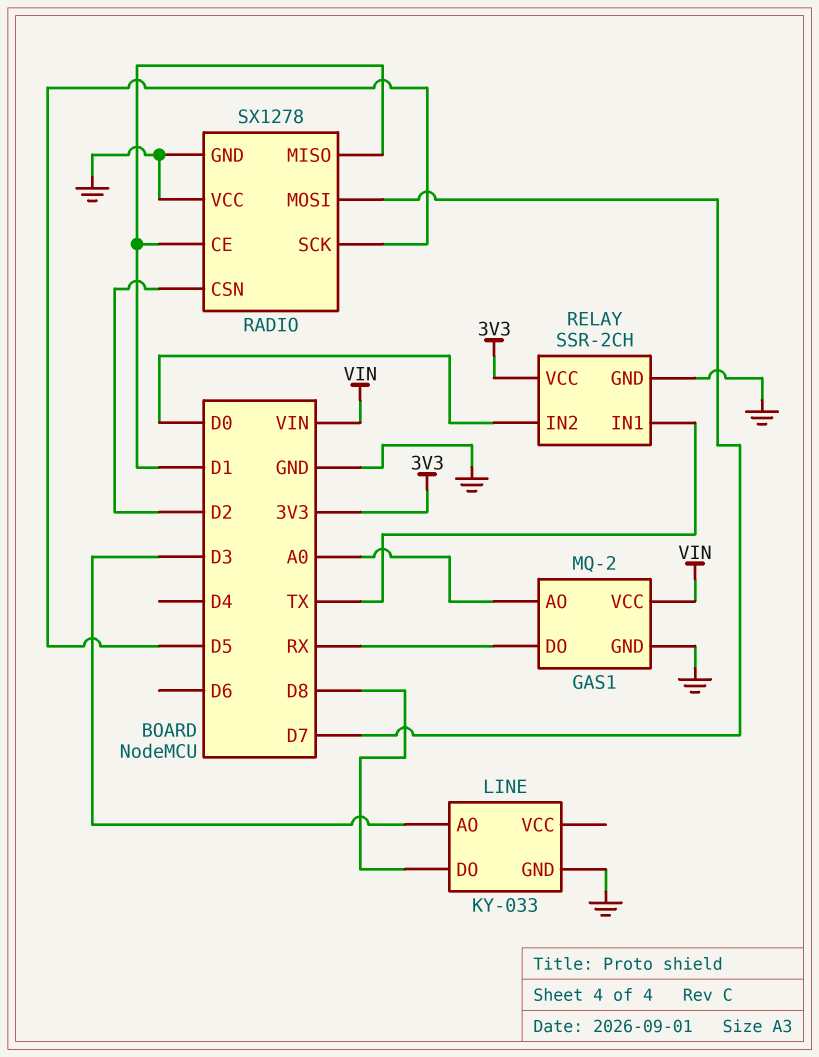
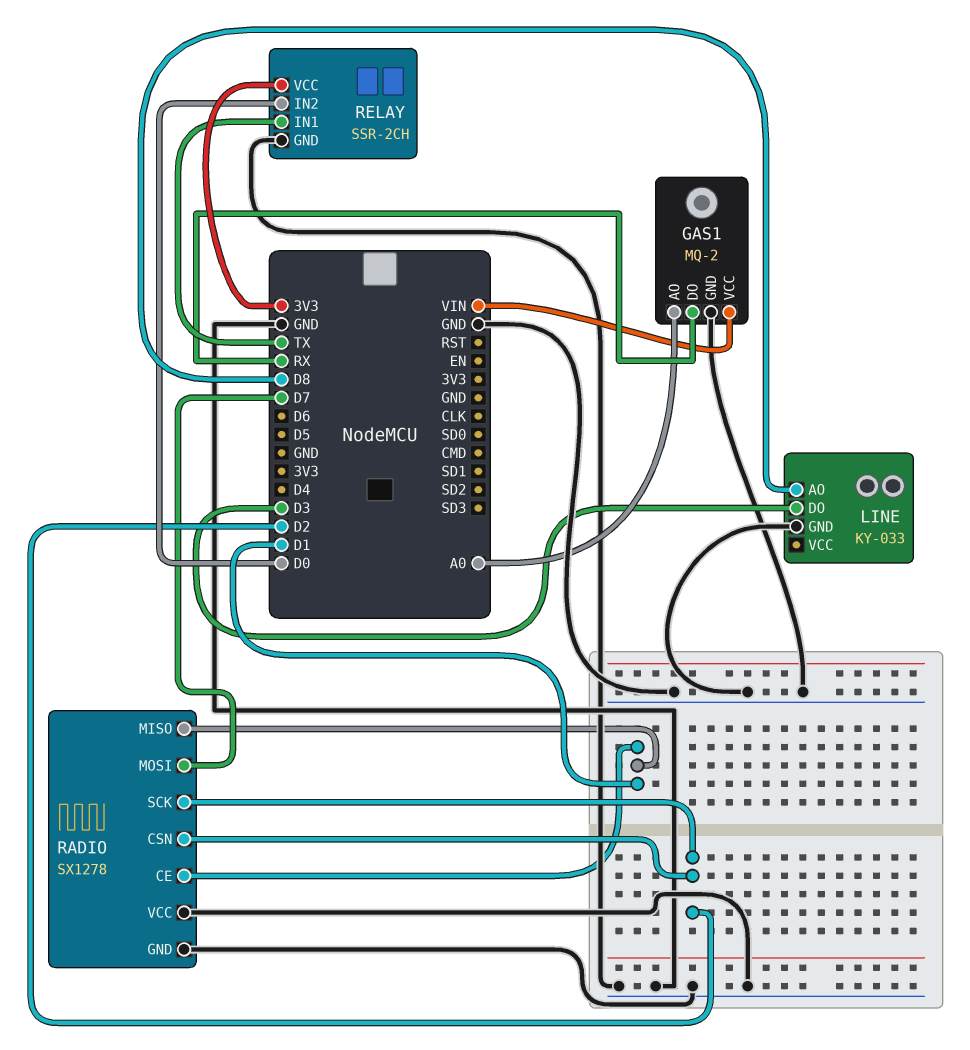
LINE pin AO: D3 -> D8
LINE pin DO: D8 -> D3
RADIO pin SCK: D5 -> D2

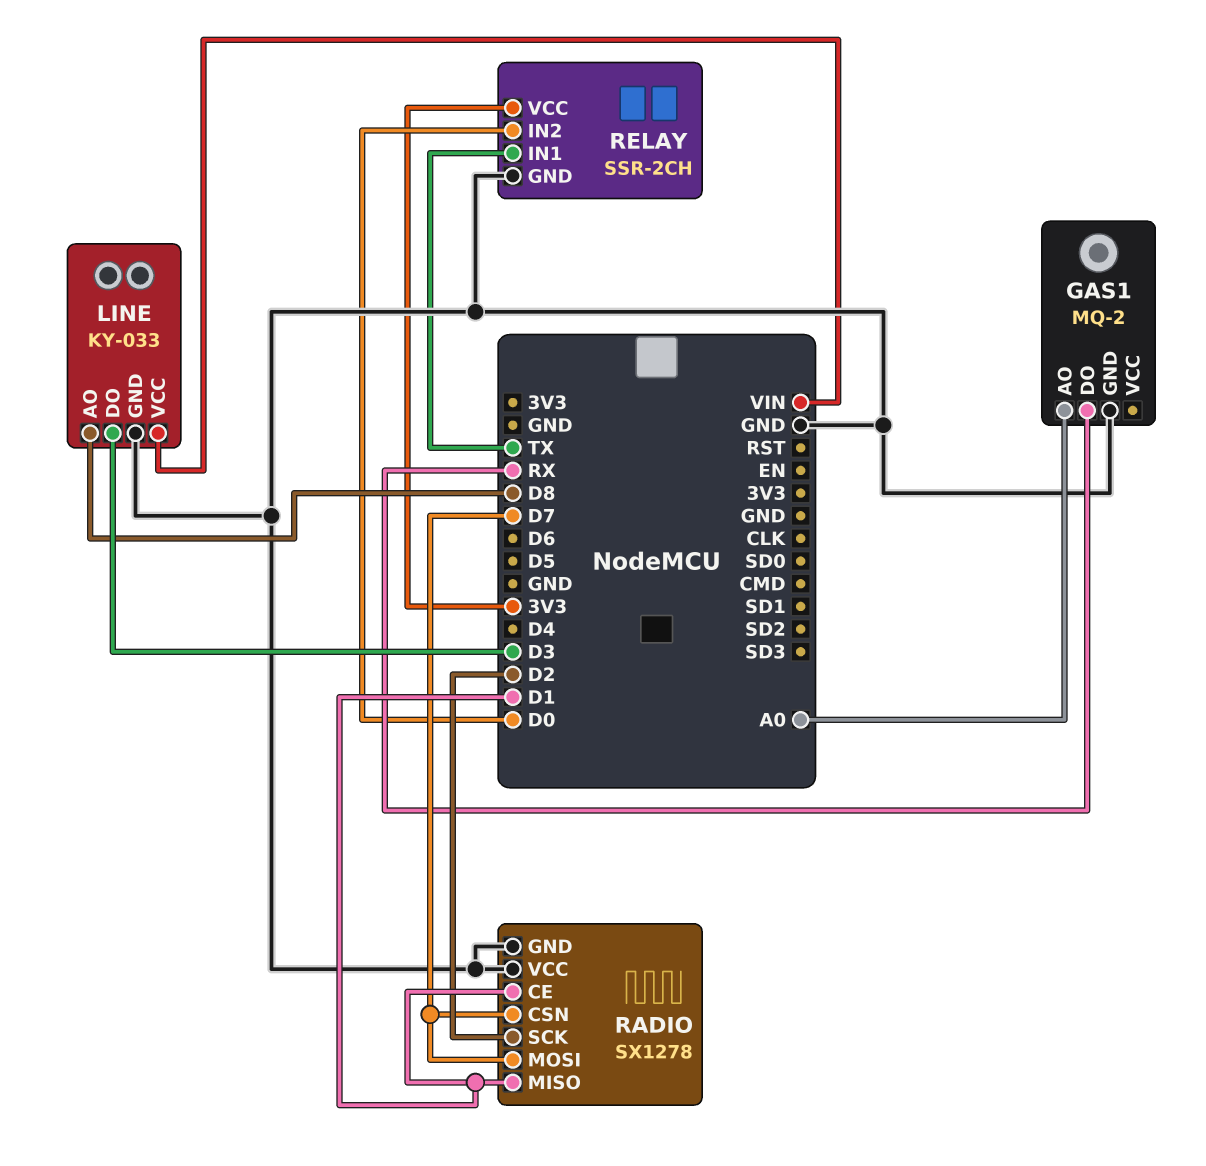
GAS1 pin VCC: VIN -> none
LINE pin VCC: none -> VIN
RADIO pin CSN: D2 -> D7

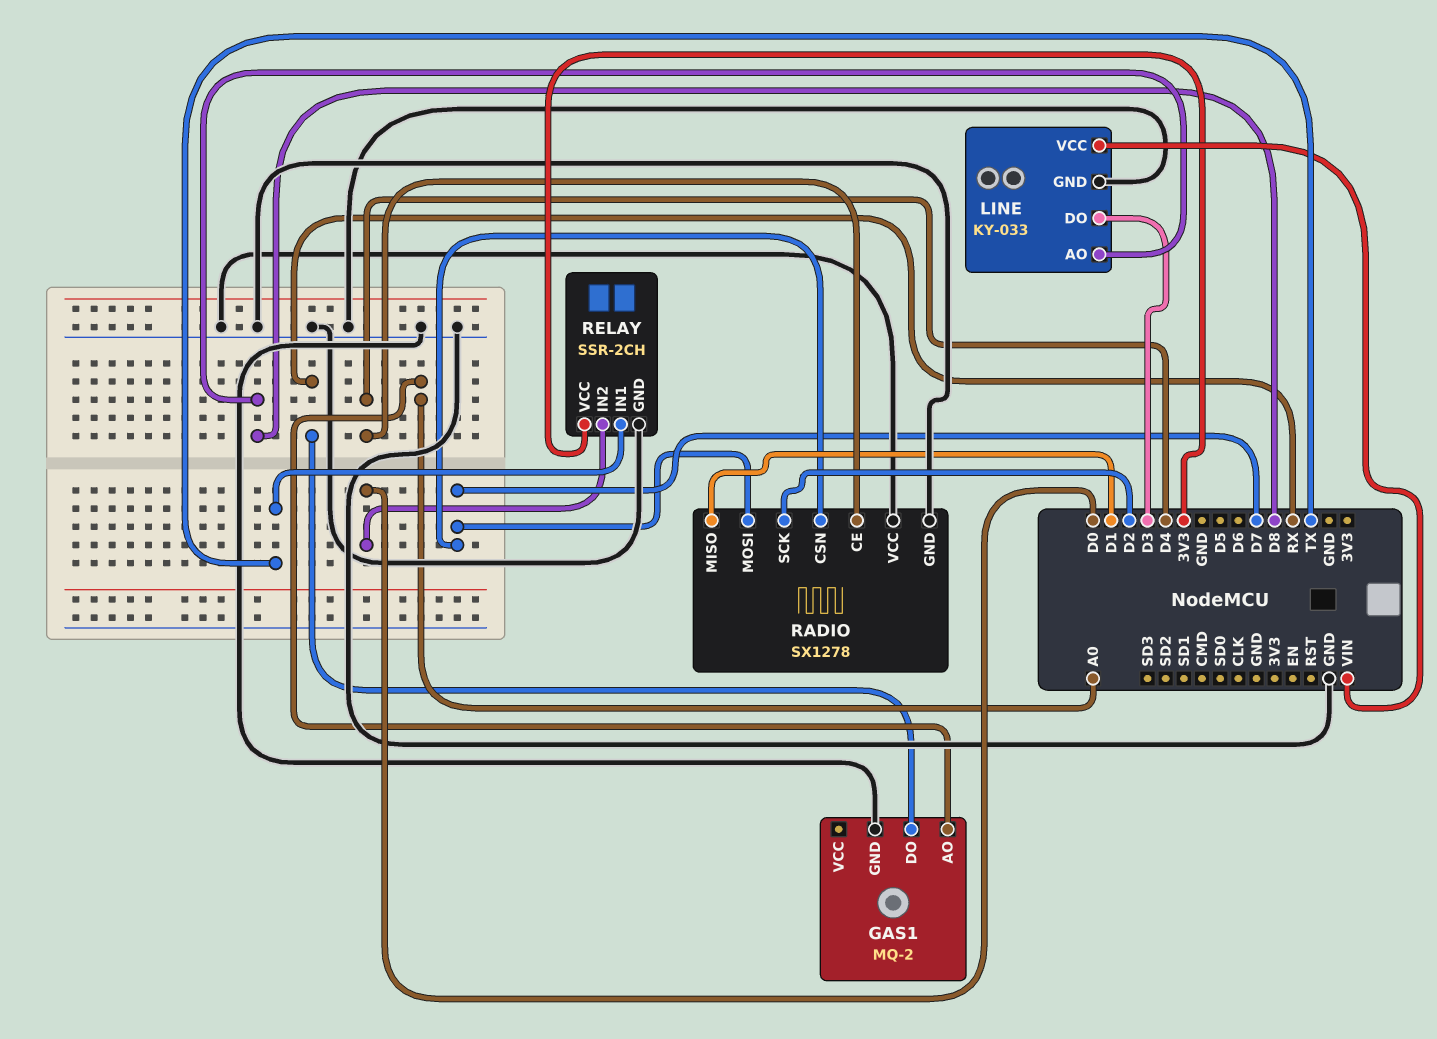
RADIO pin CE: D1 -> D4

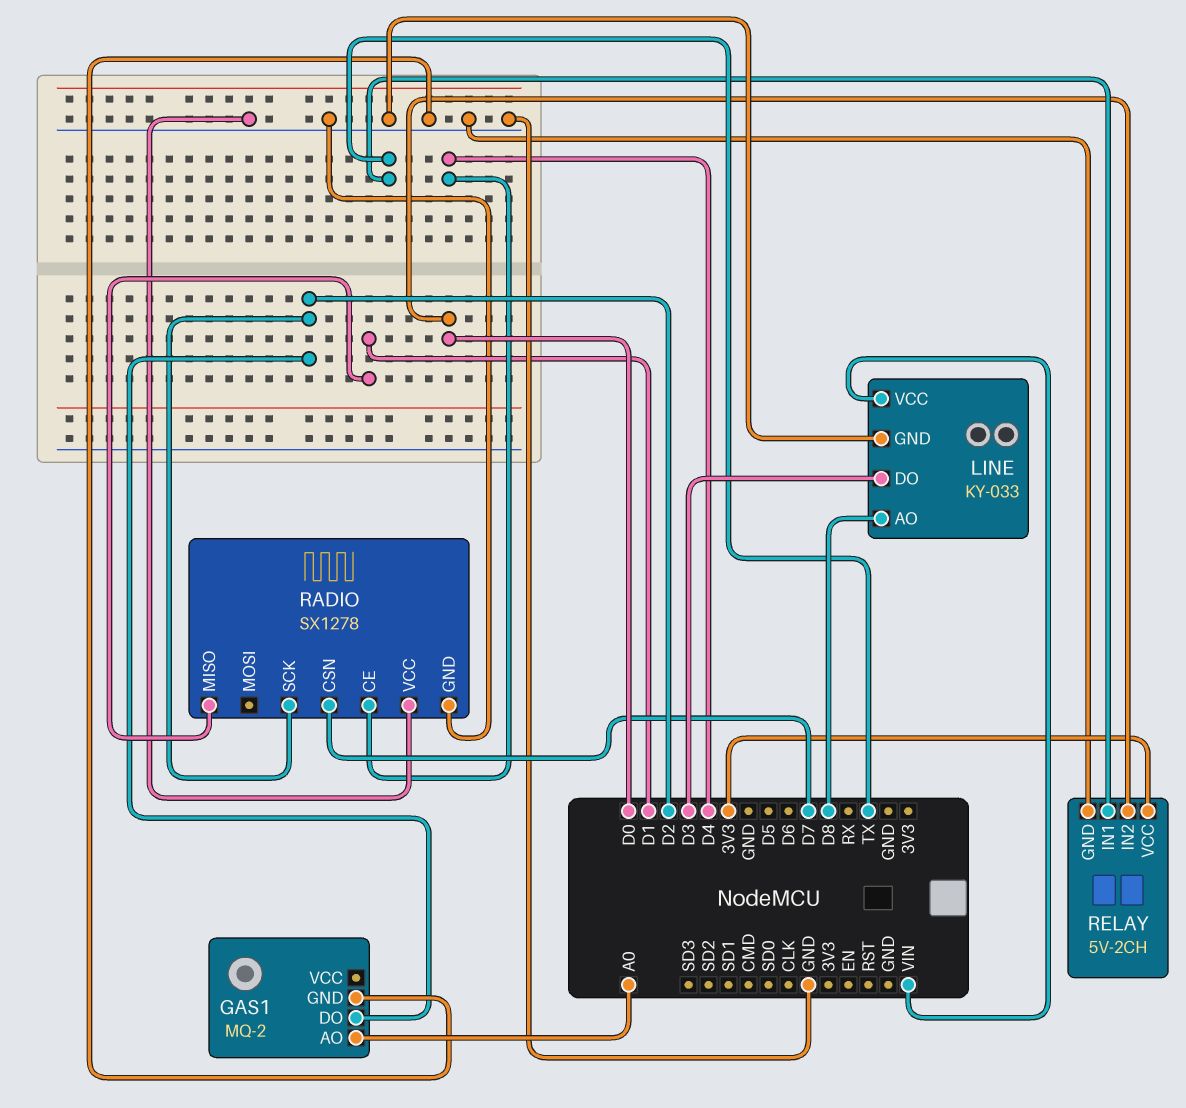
GAS1 pin DO: RX -> D2
RADIO pin MOSI: D7 -> none
RELAY: SSR-2CH -> 5V-2CH

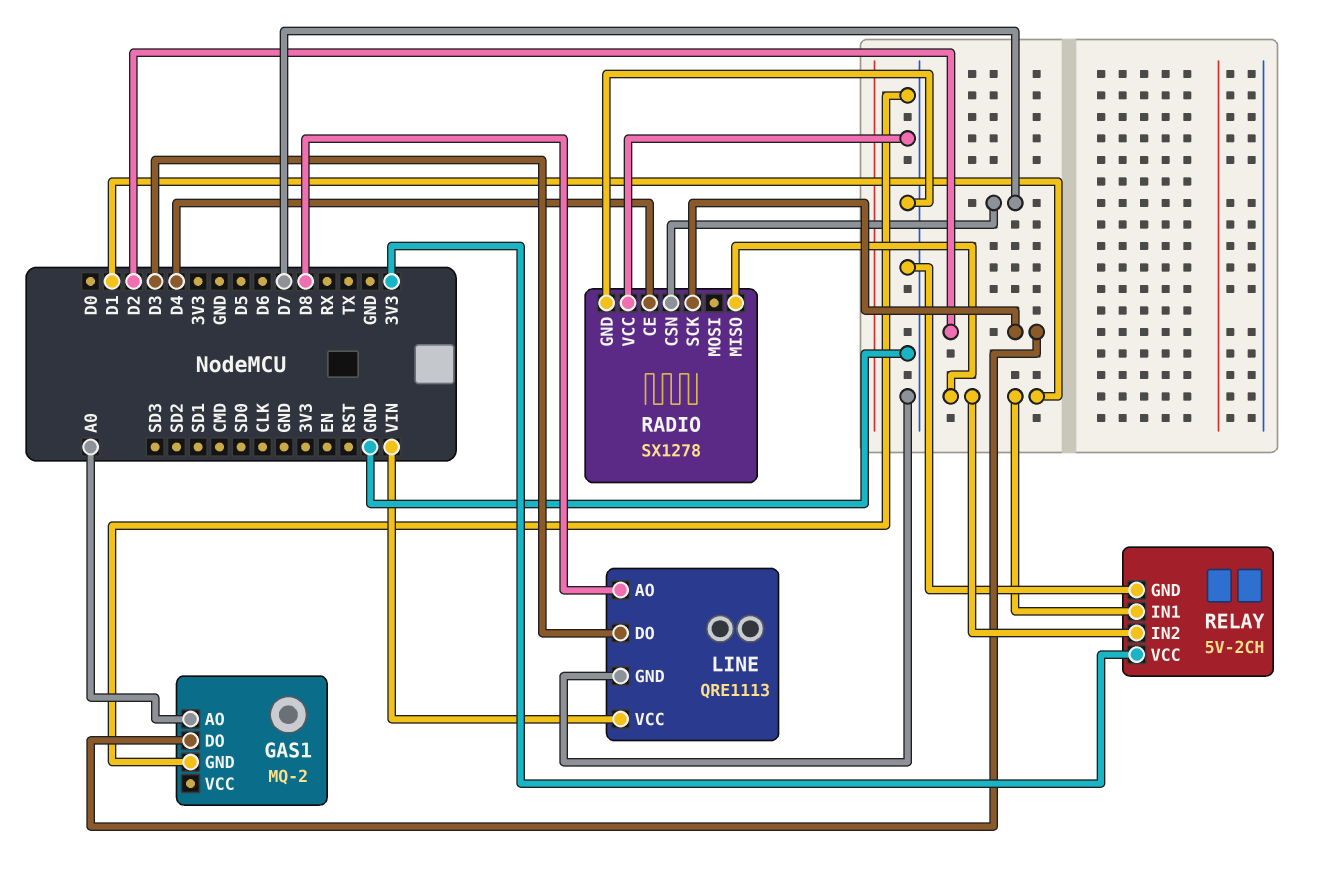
LINE: KY-033 -> QRE1113
RELAY pin IN1: TX -> D1
RELAY pin IN2: D0 -> D1

